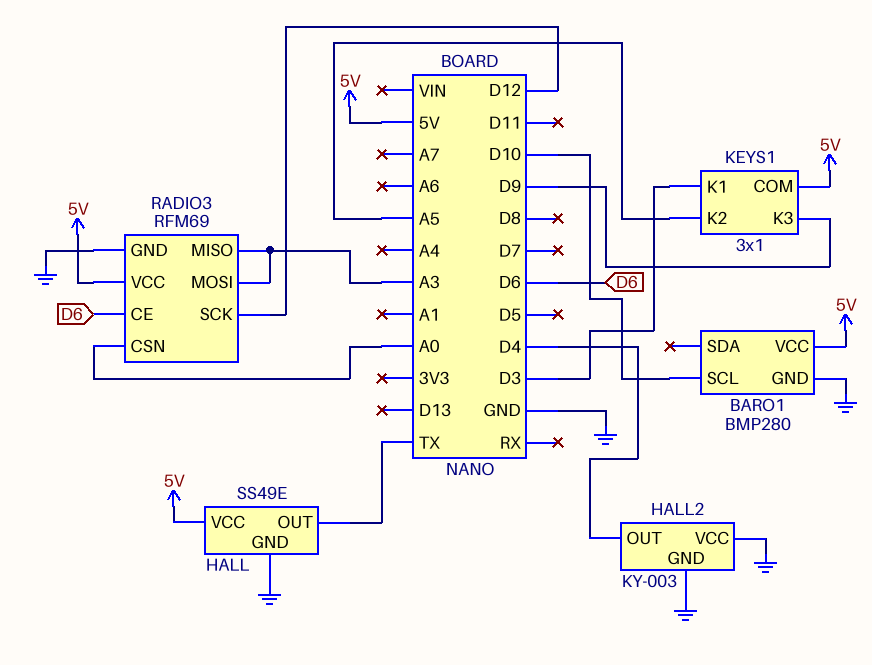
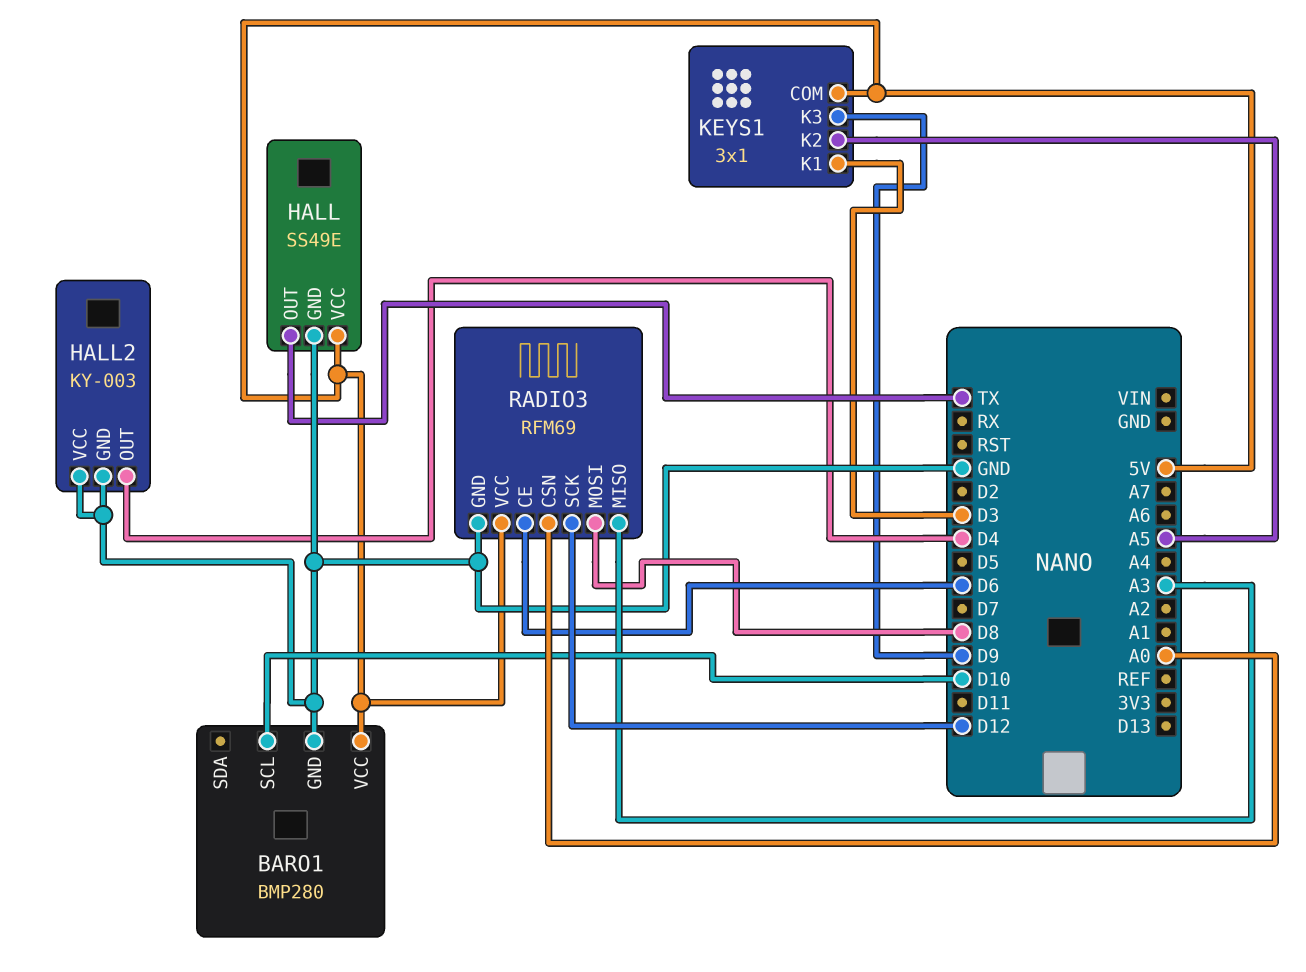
RADIO3 pin MOSI: A3 -> D8

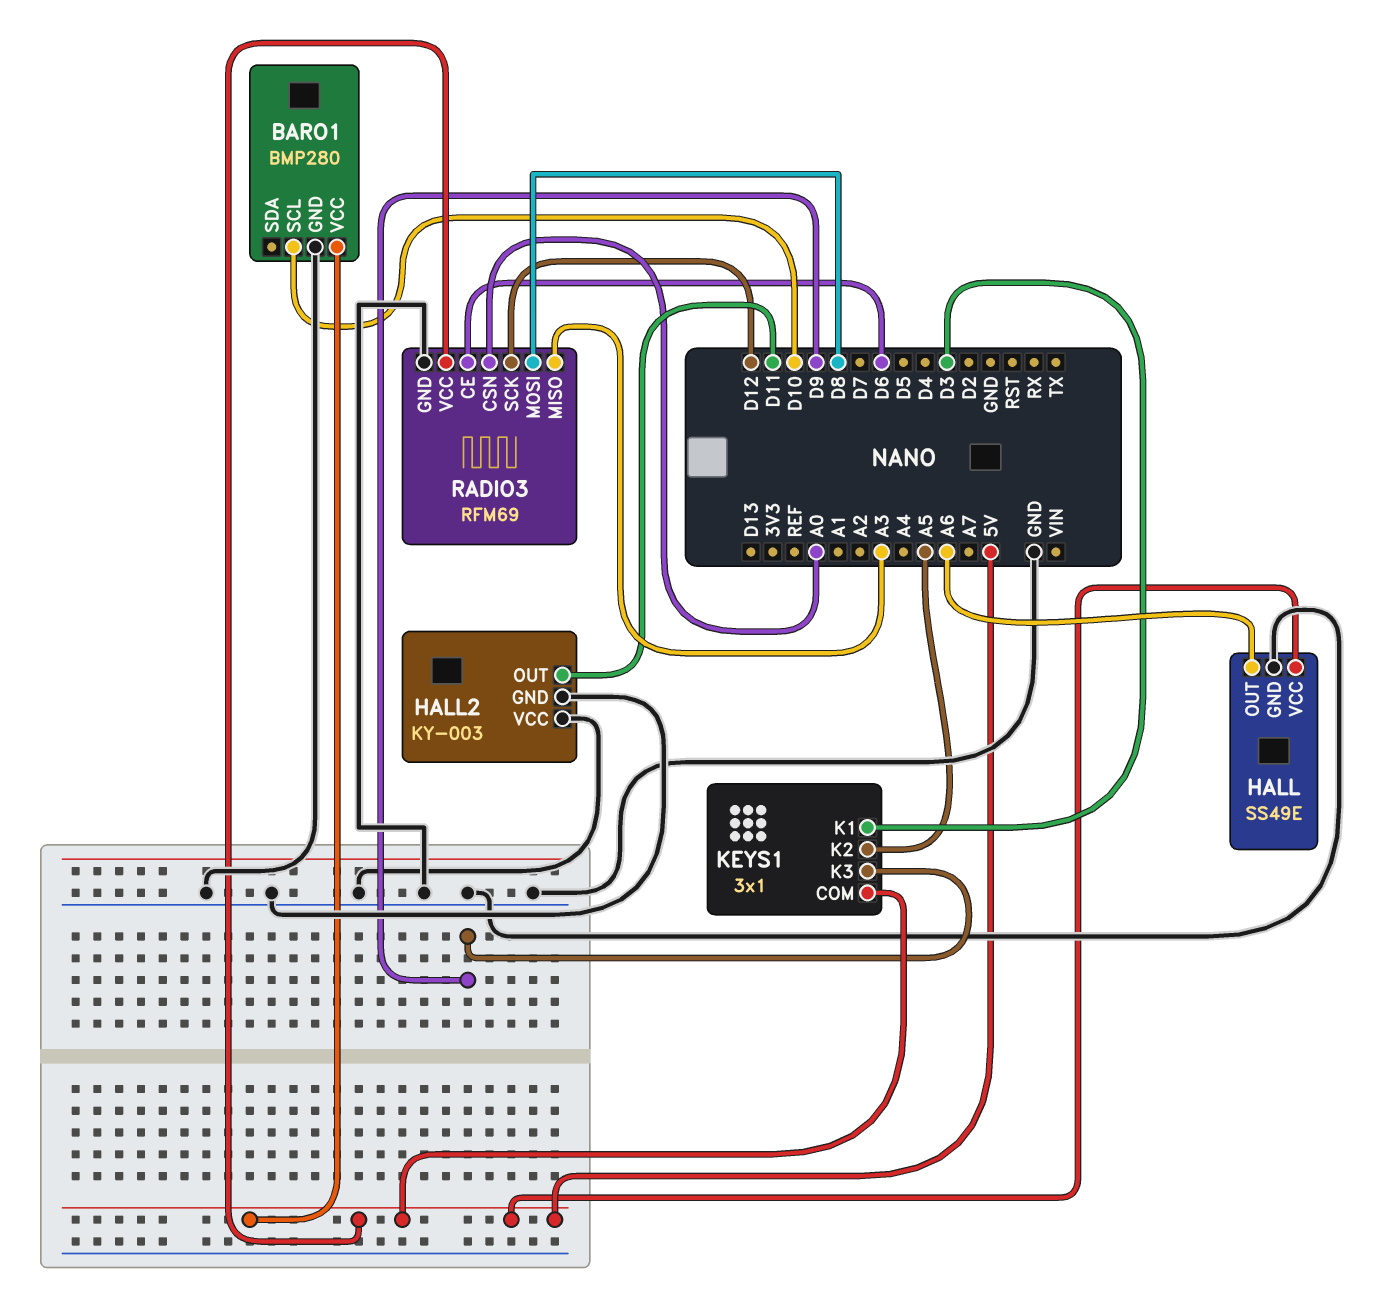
HALL pin OUT: TX -> A6
HALL2 pin OUT: D4 -> D11

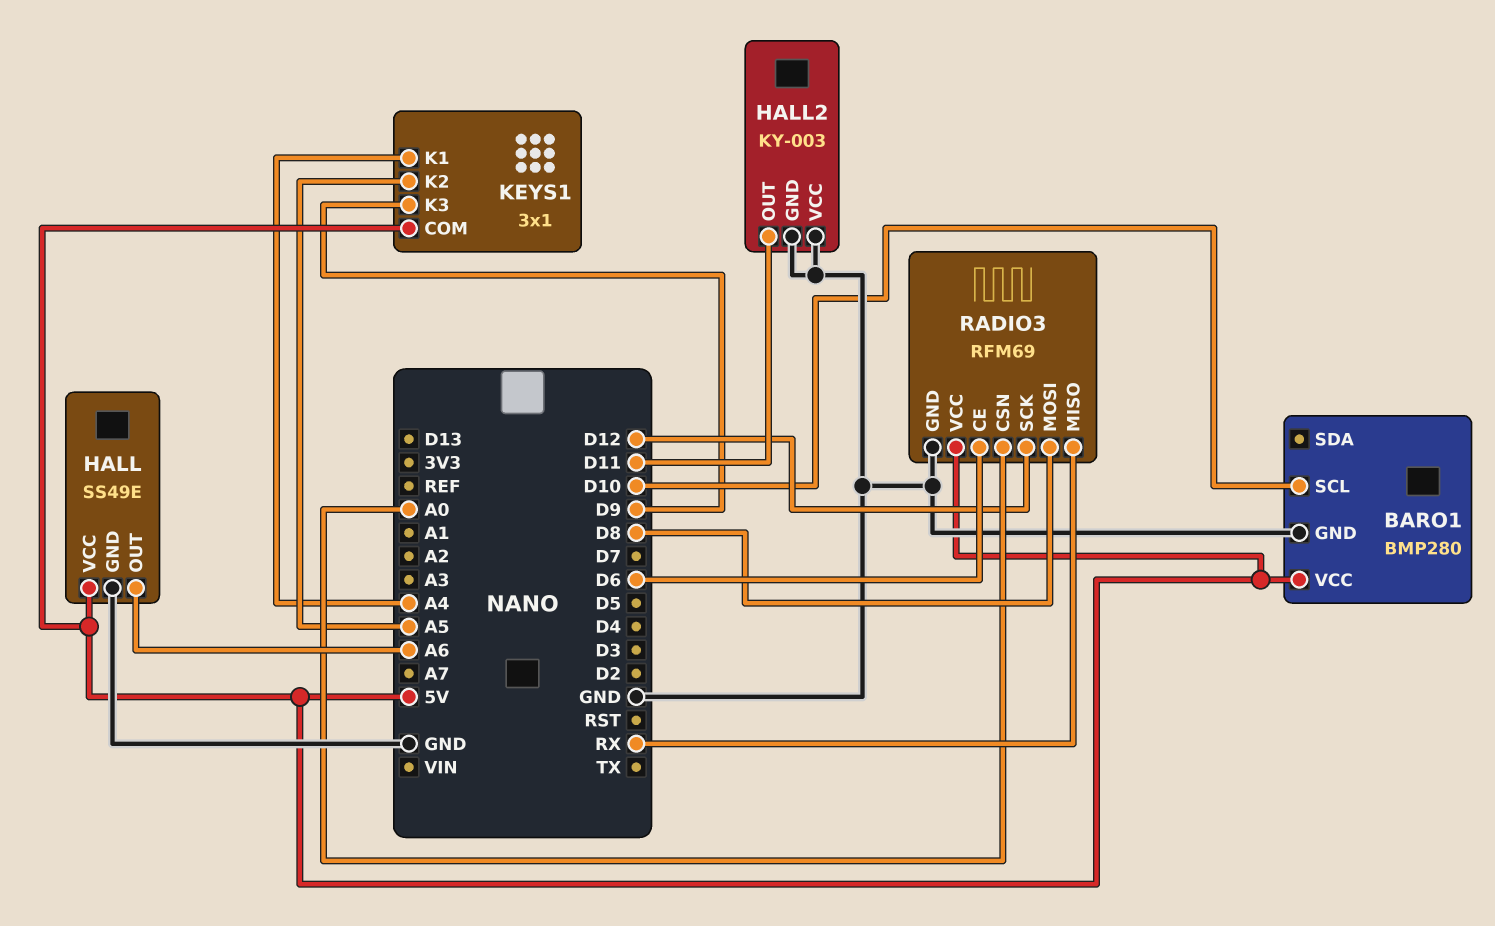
KEYS1 pin K1: D3 -> A4
RADIO3 pin MISO: A3 -> RX

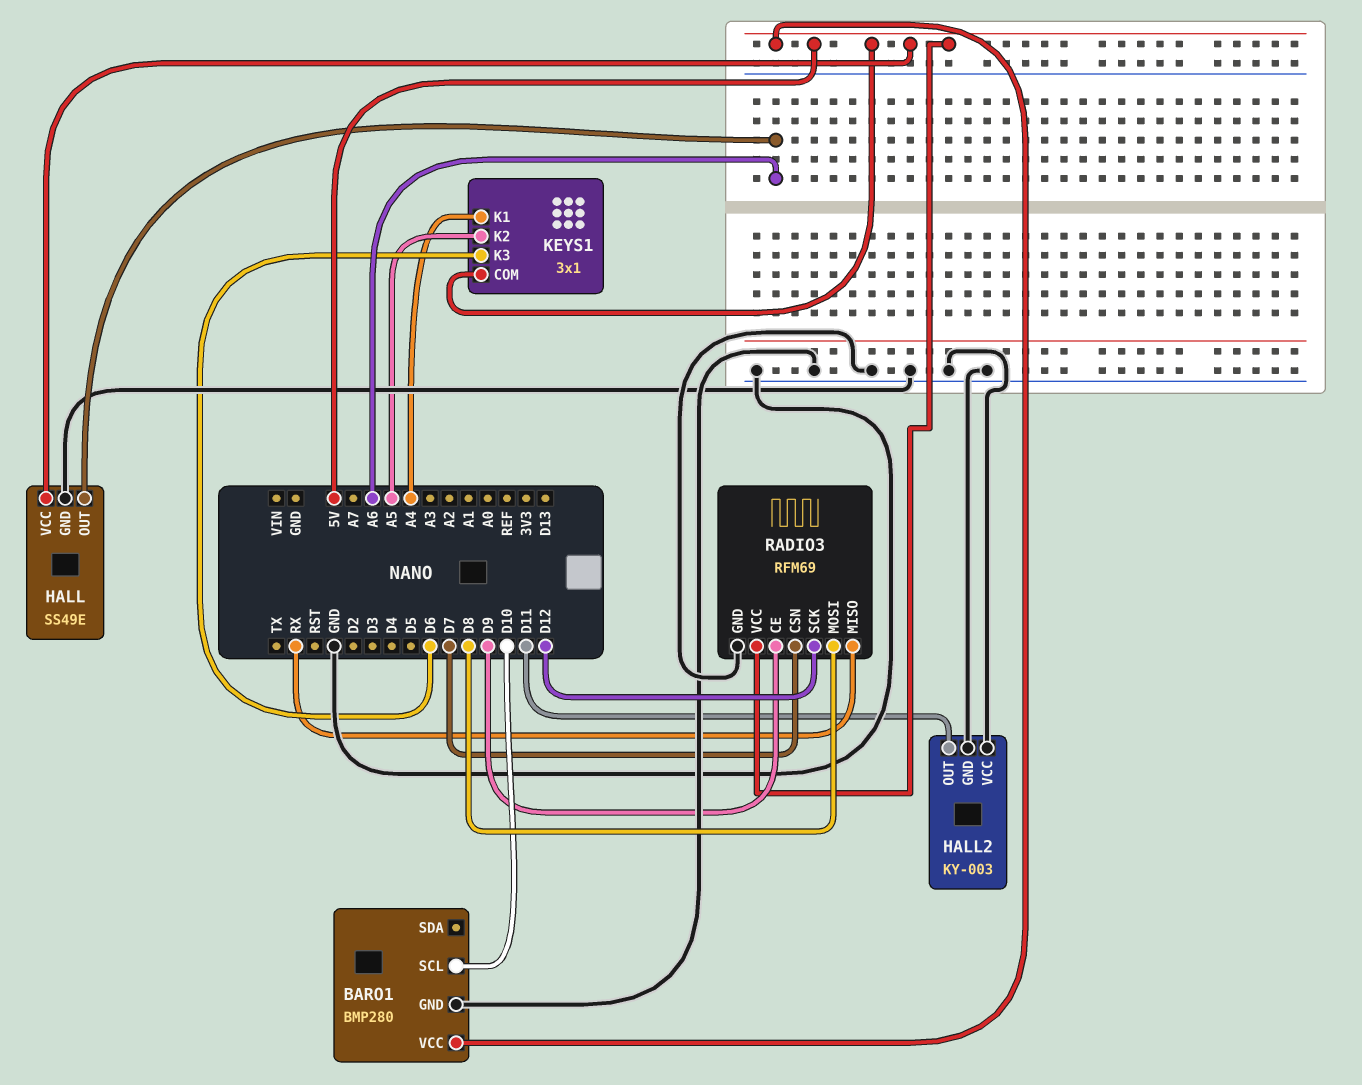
KEYS1 pin K3: D9 -> D6
RADIO3 pin CE: D6 -> D9
RADIO3 pin CSN: A0 -> D7

